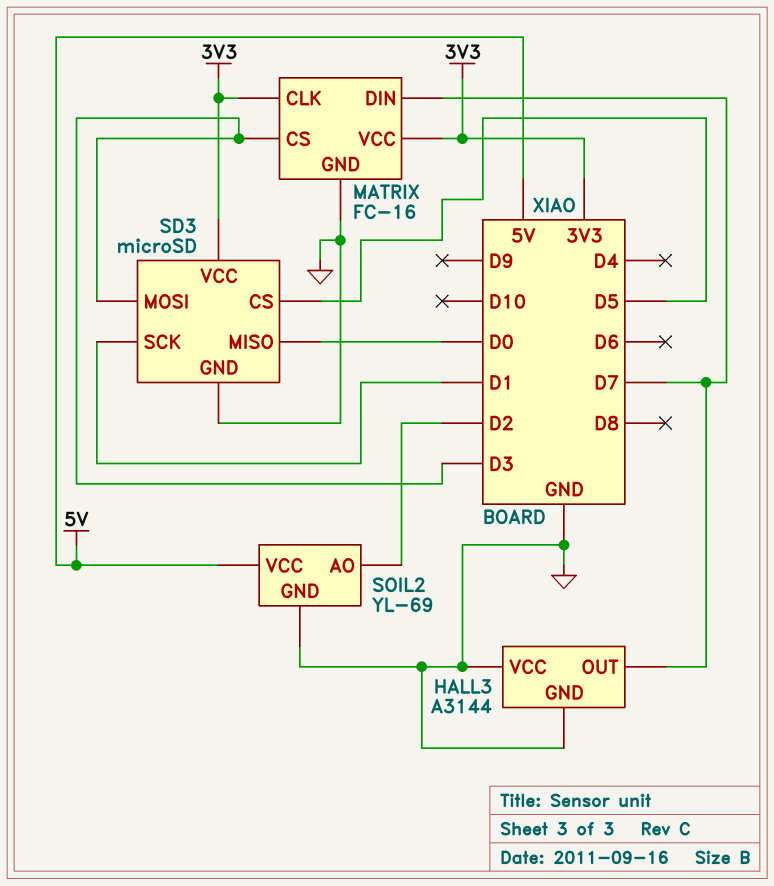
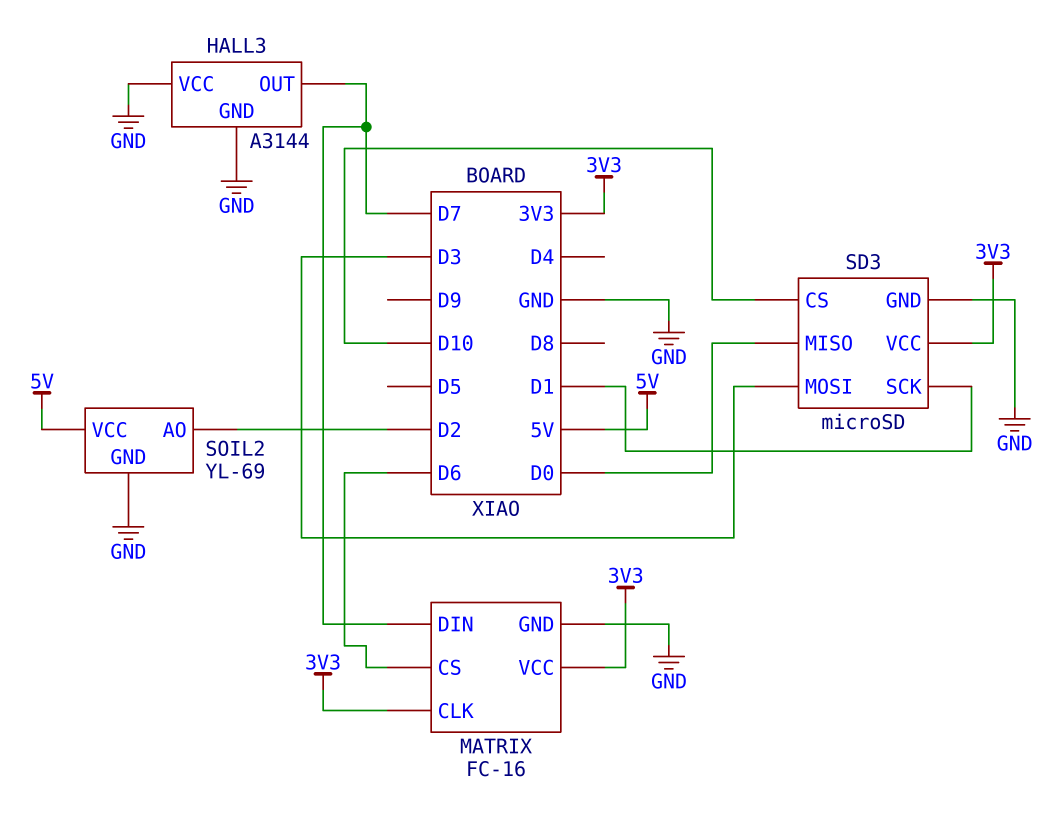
MATRIX pin CS: D3 -> D6
SD3 pin CS: D5 -> D10

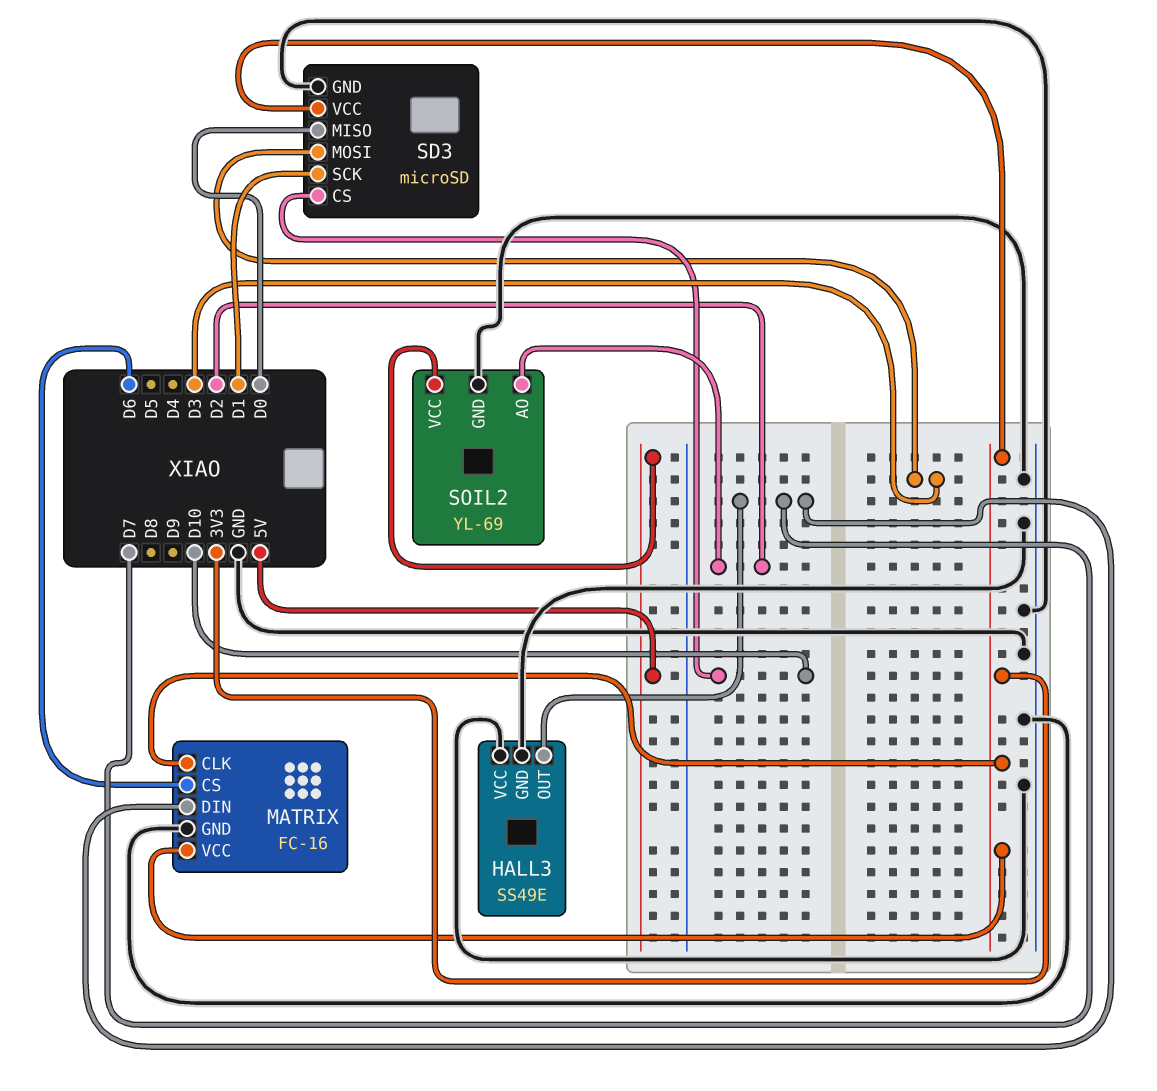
HALL3: A3144 -> SS49E

